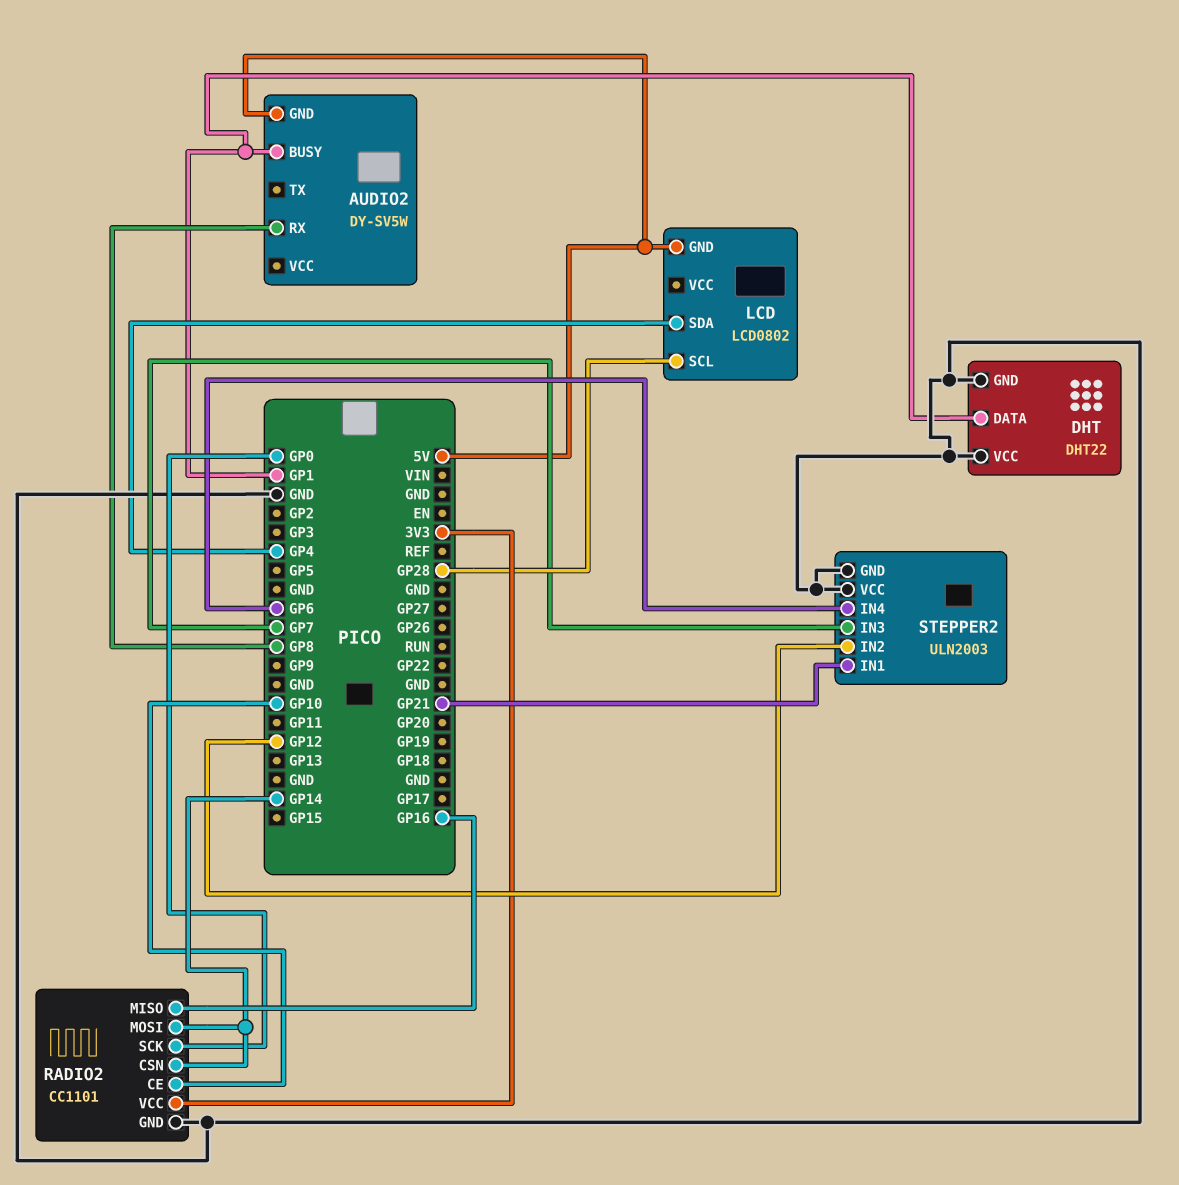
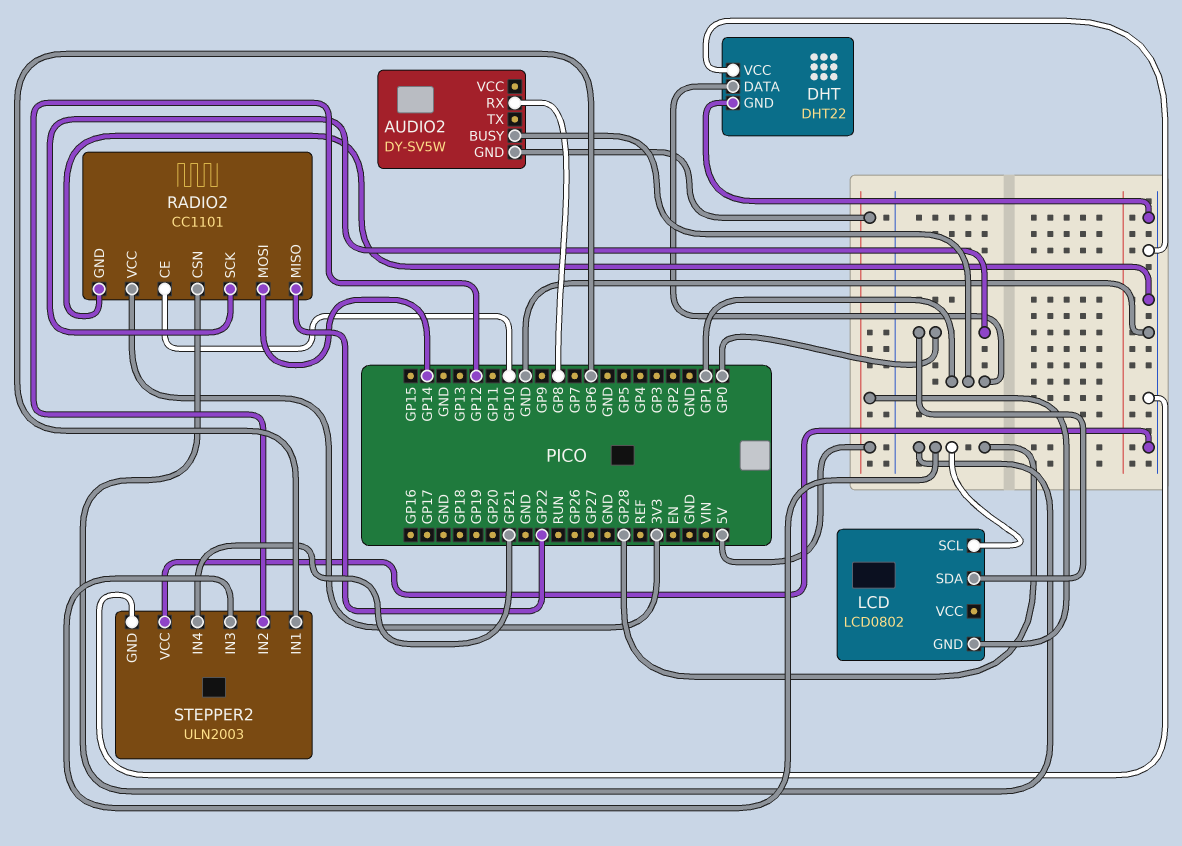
LCD pin SDA: GP4 -> GP0
RADIO2 pin CSN: GP14 -> GP28
RADIO2 pin MISO: GP16 -> GP22
STEPPER2 pin IN1: GP21 -> GP6
STEPPER2 pin IN3: GP7 -> GP28
STEPPER2 pin IN4: GP6 -> GP21

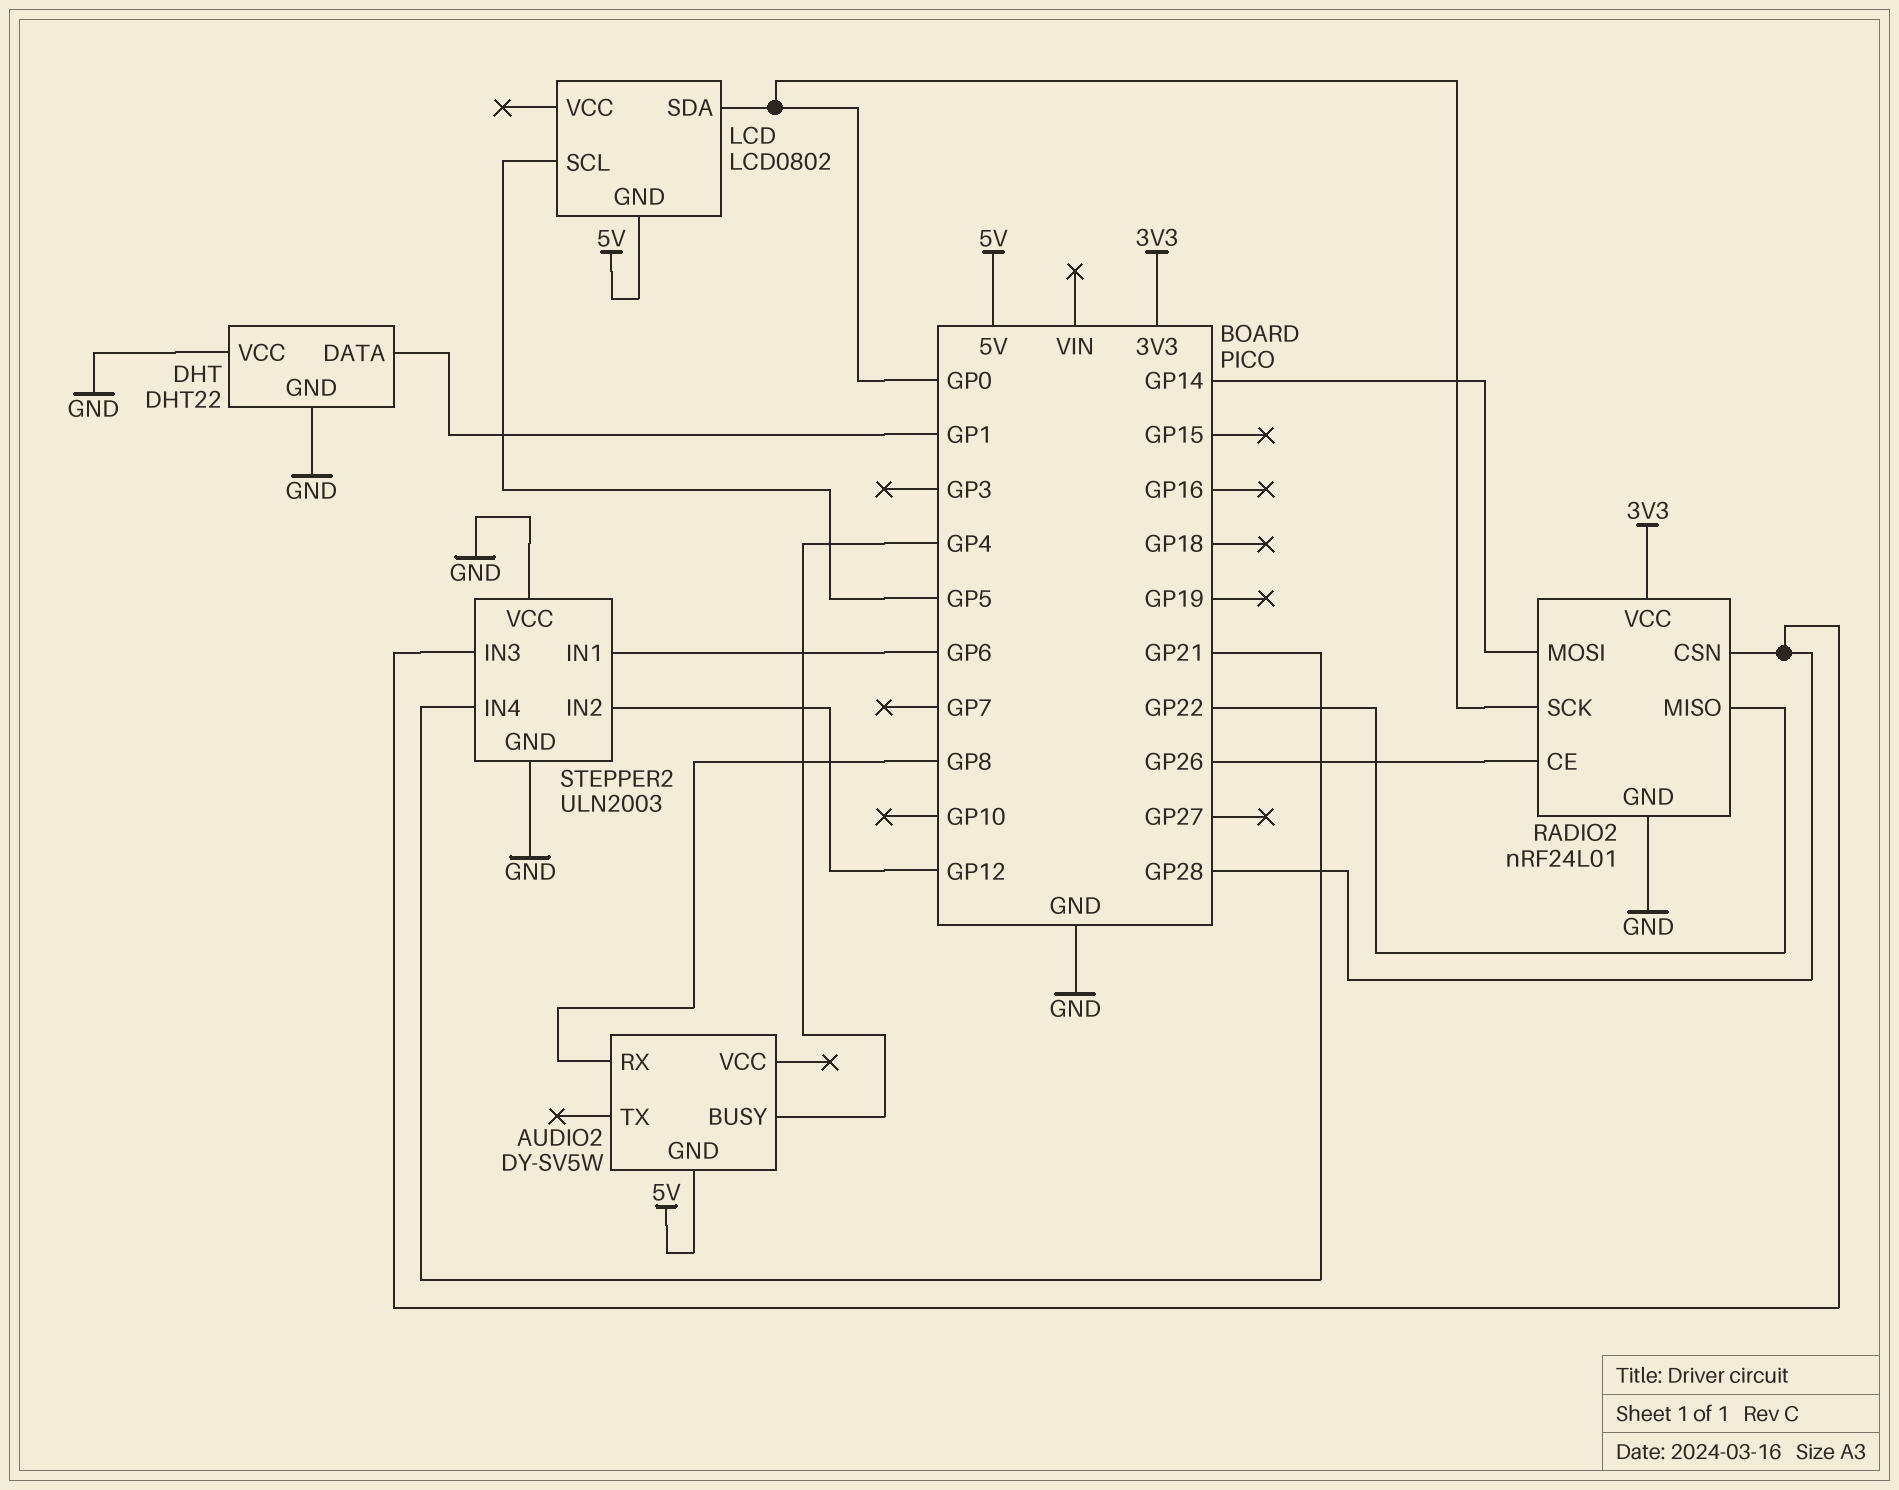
AUDIO2 pin BUSY: GP1 -> GP4
LCD pin SCL: GP28 -> GP5
RADIO2: CC1101 -> nRF24L01
RADIO2 pin CE: GP10 -> GP26

